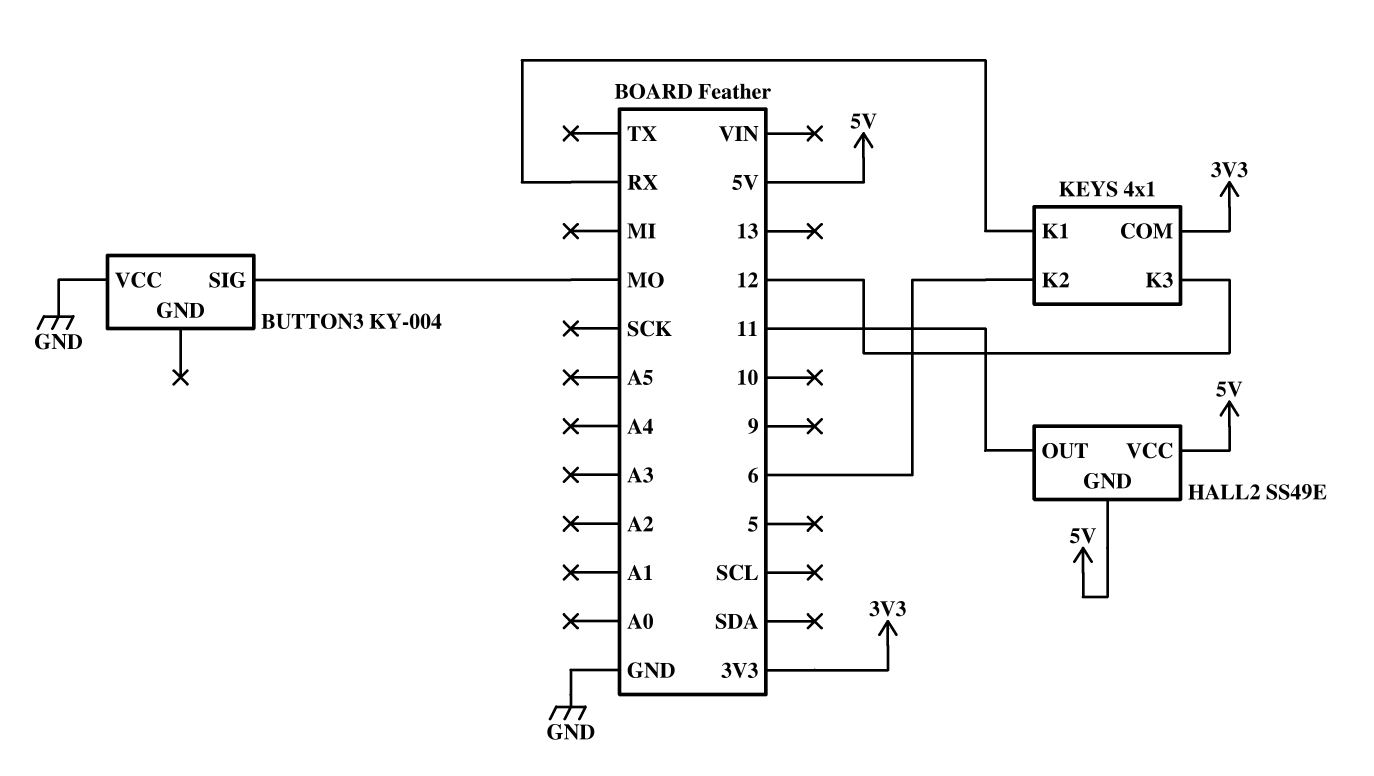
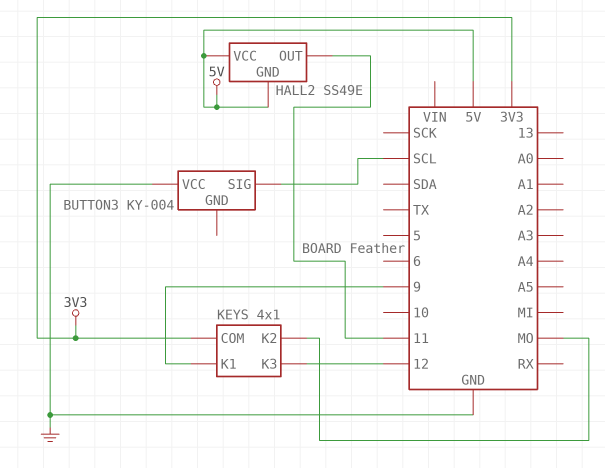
BUTTON3 pin SIG: MO -> SCL
KEYS pin K1: RX -> 9
KEYS pin K2: 6 -> MO

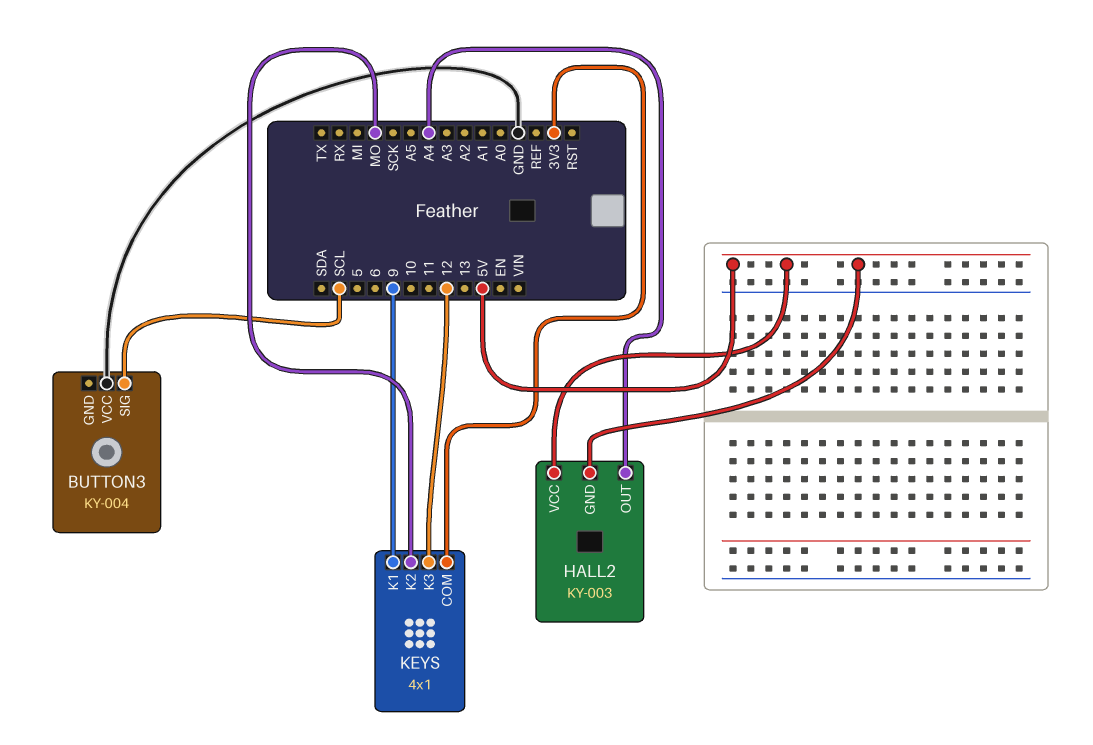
HALL2: SS49E -> KY-003
HALL2 pin OUT: 11 -> A4

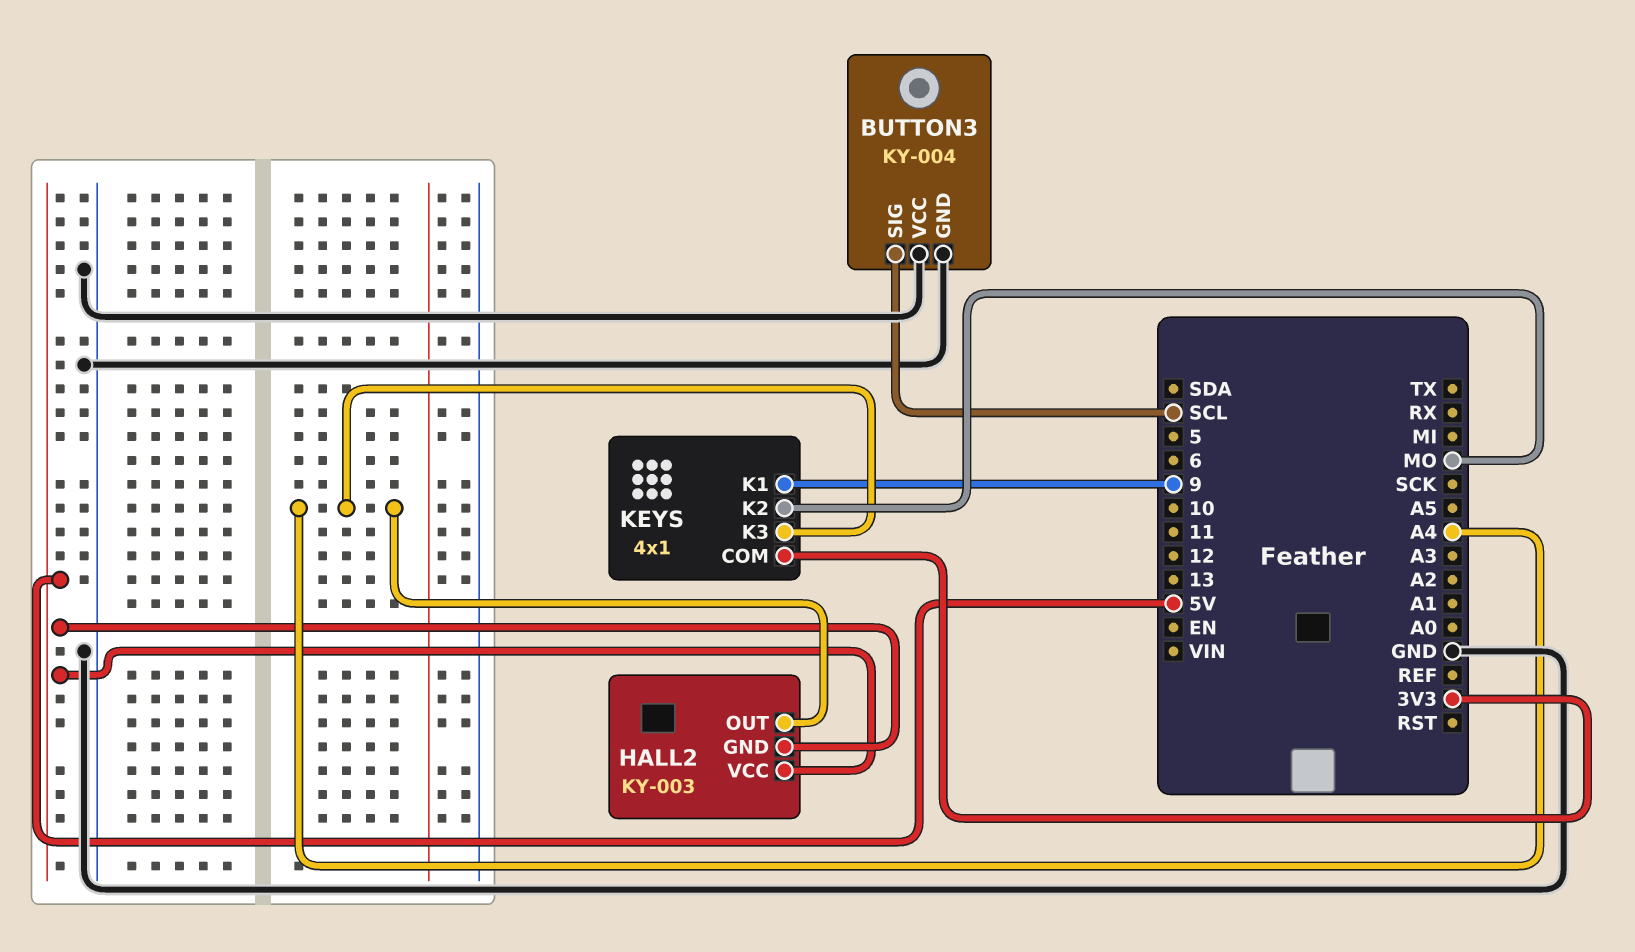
BUTTON3 pin GND: none -> GND
KEYS pin K3: 12 -> A4

